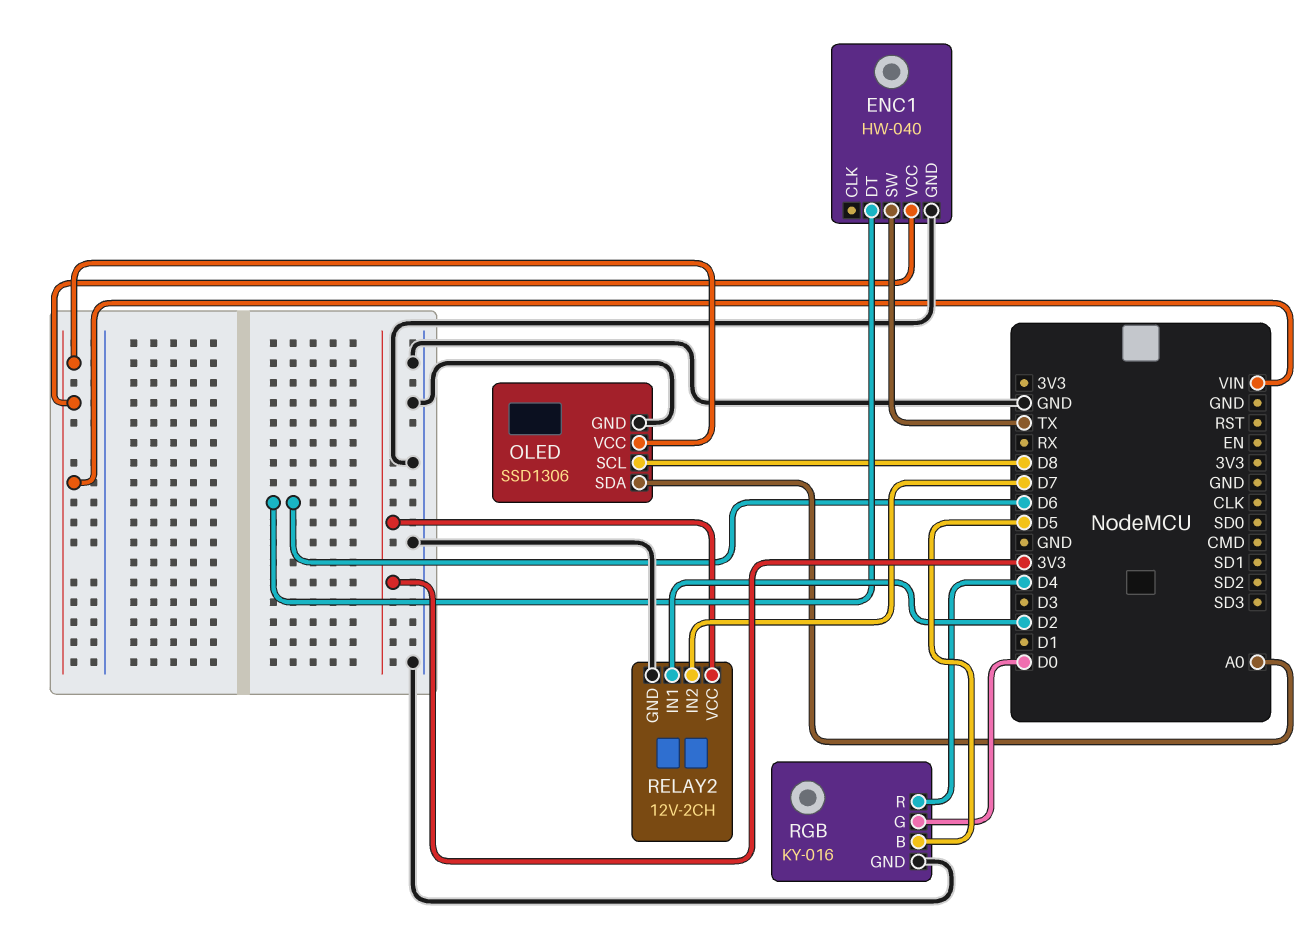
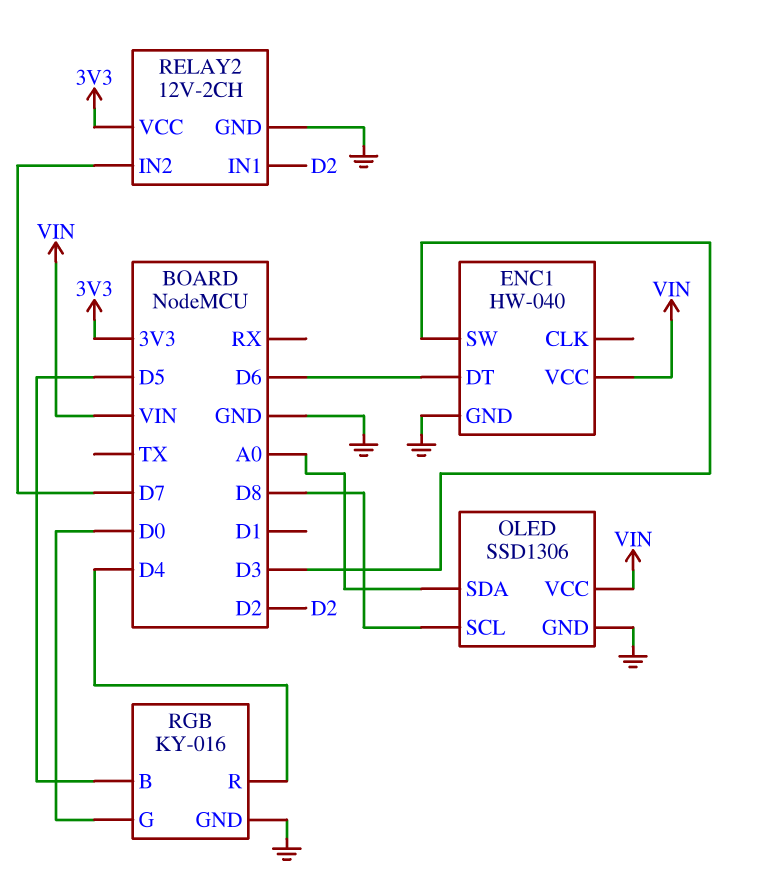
ENC1 pin SW: TX -> D3

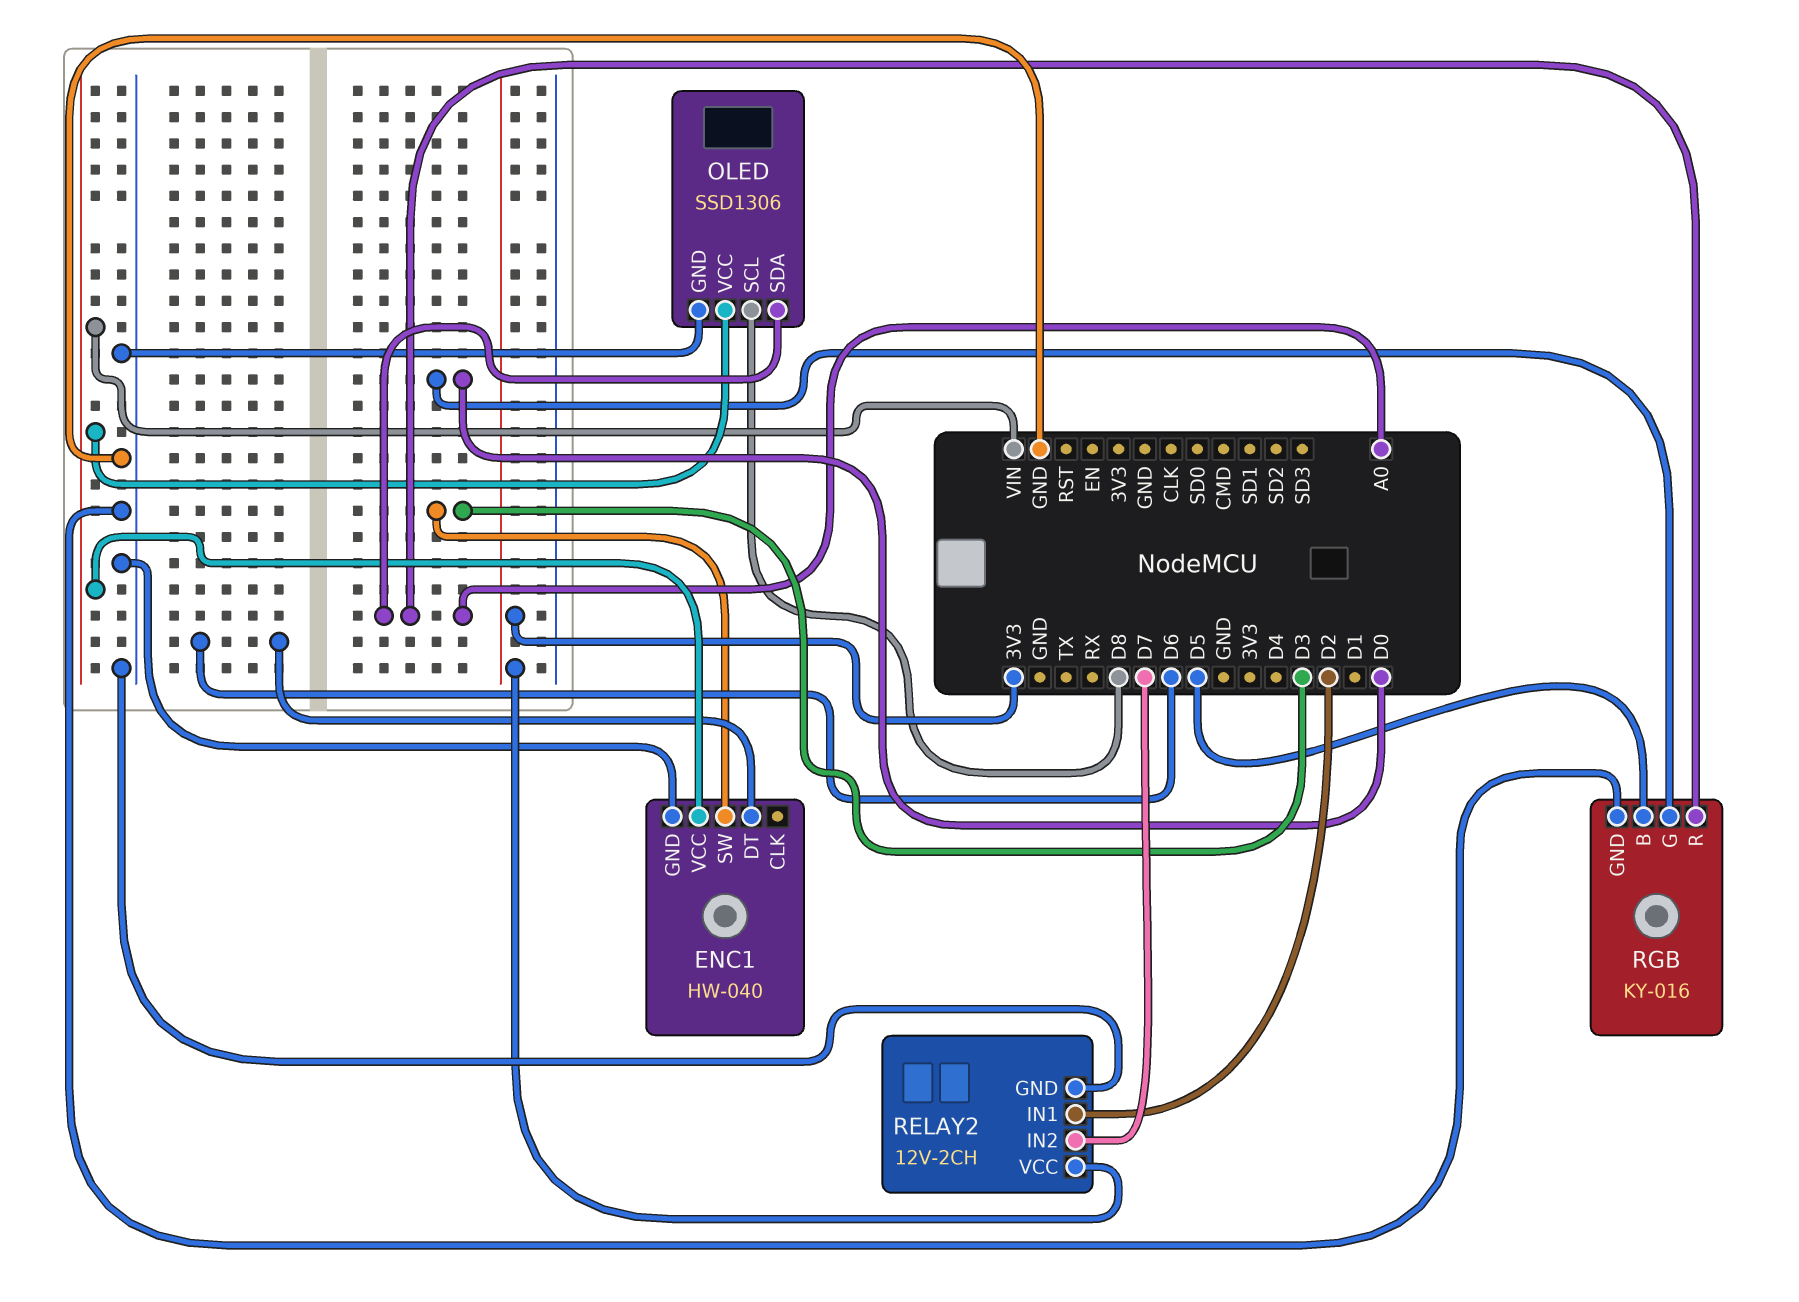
RGB pin R: D4 -> A0

